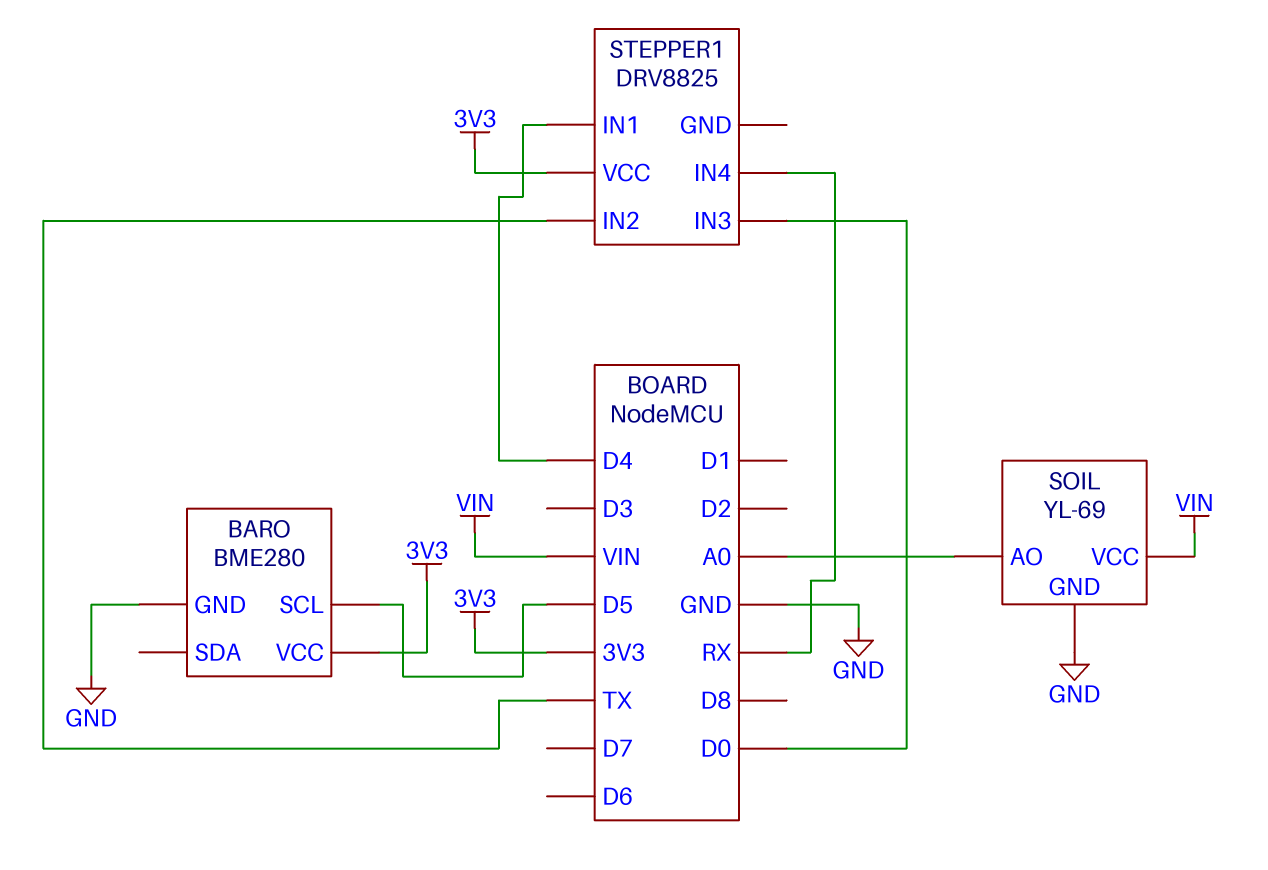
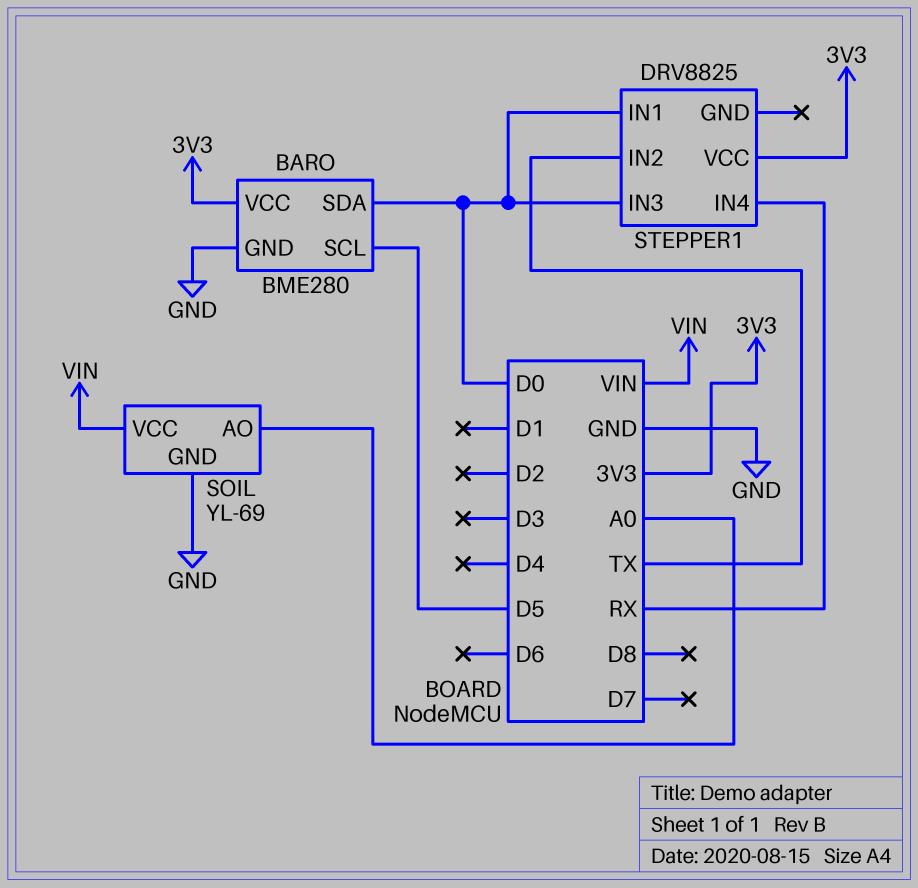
BARO pin SDA: none -> D0
STEPPER1 pin IN1: D4 -> D0

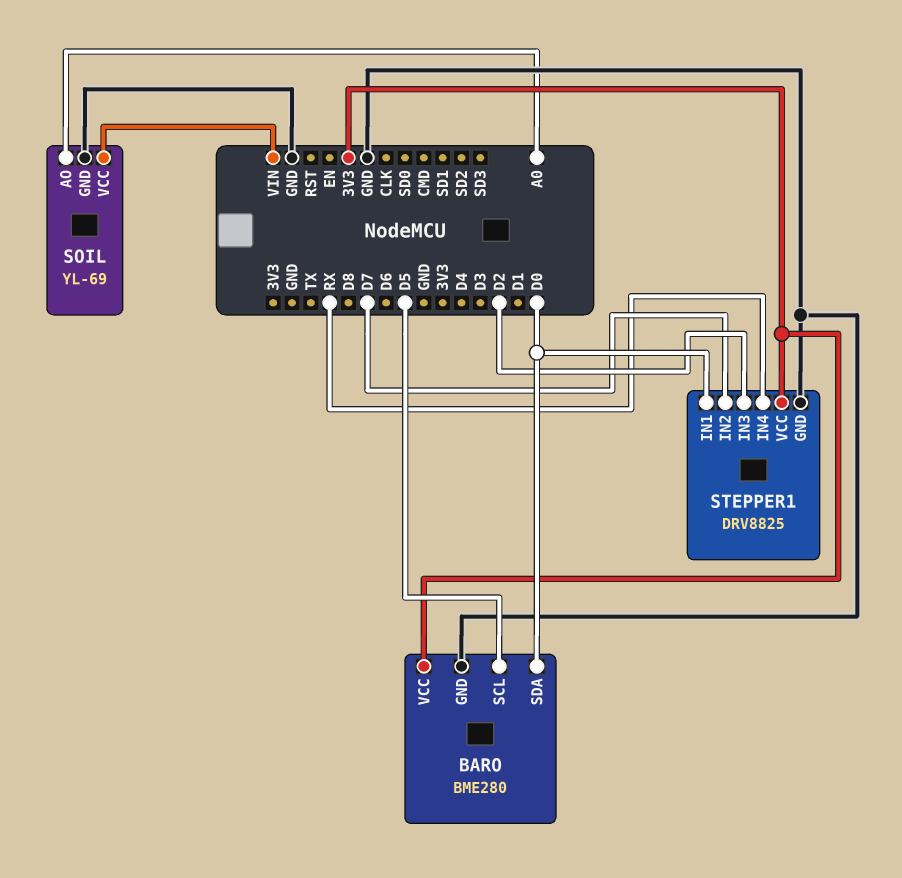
STEPPER1 pin GND: none -> GND
STEPPER1 pin IN2: TX -> D7
STEPPER1 pin IN3: D0 -> D2

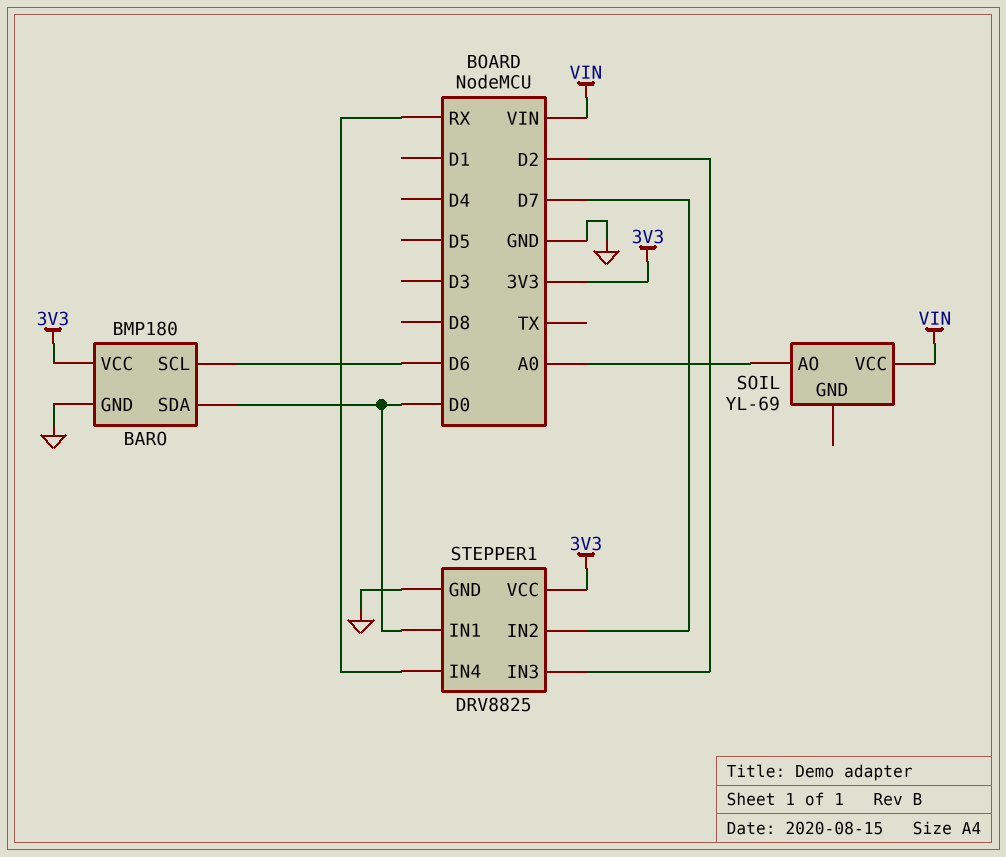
BARO: BME280 -> BMP180
BARO pin SCL: D5 -> D6
SOIL pin GND: GND -> none

